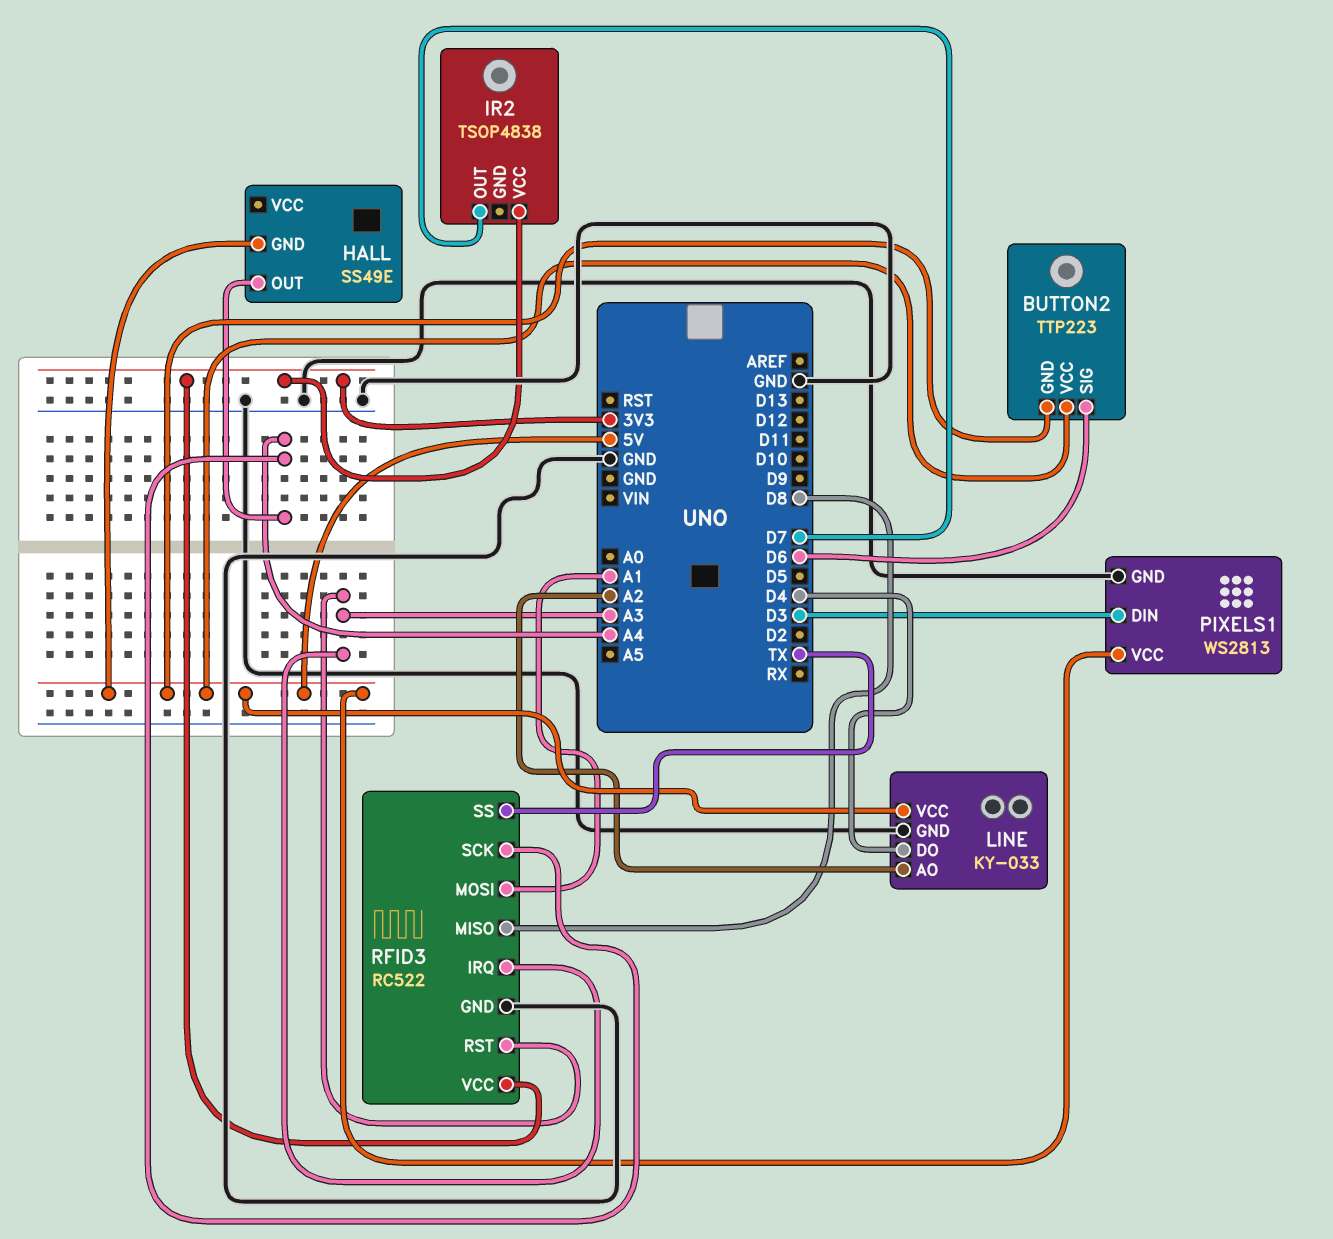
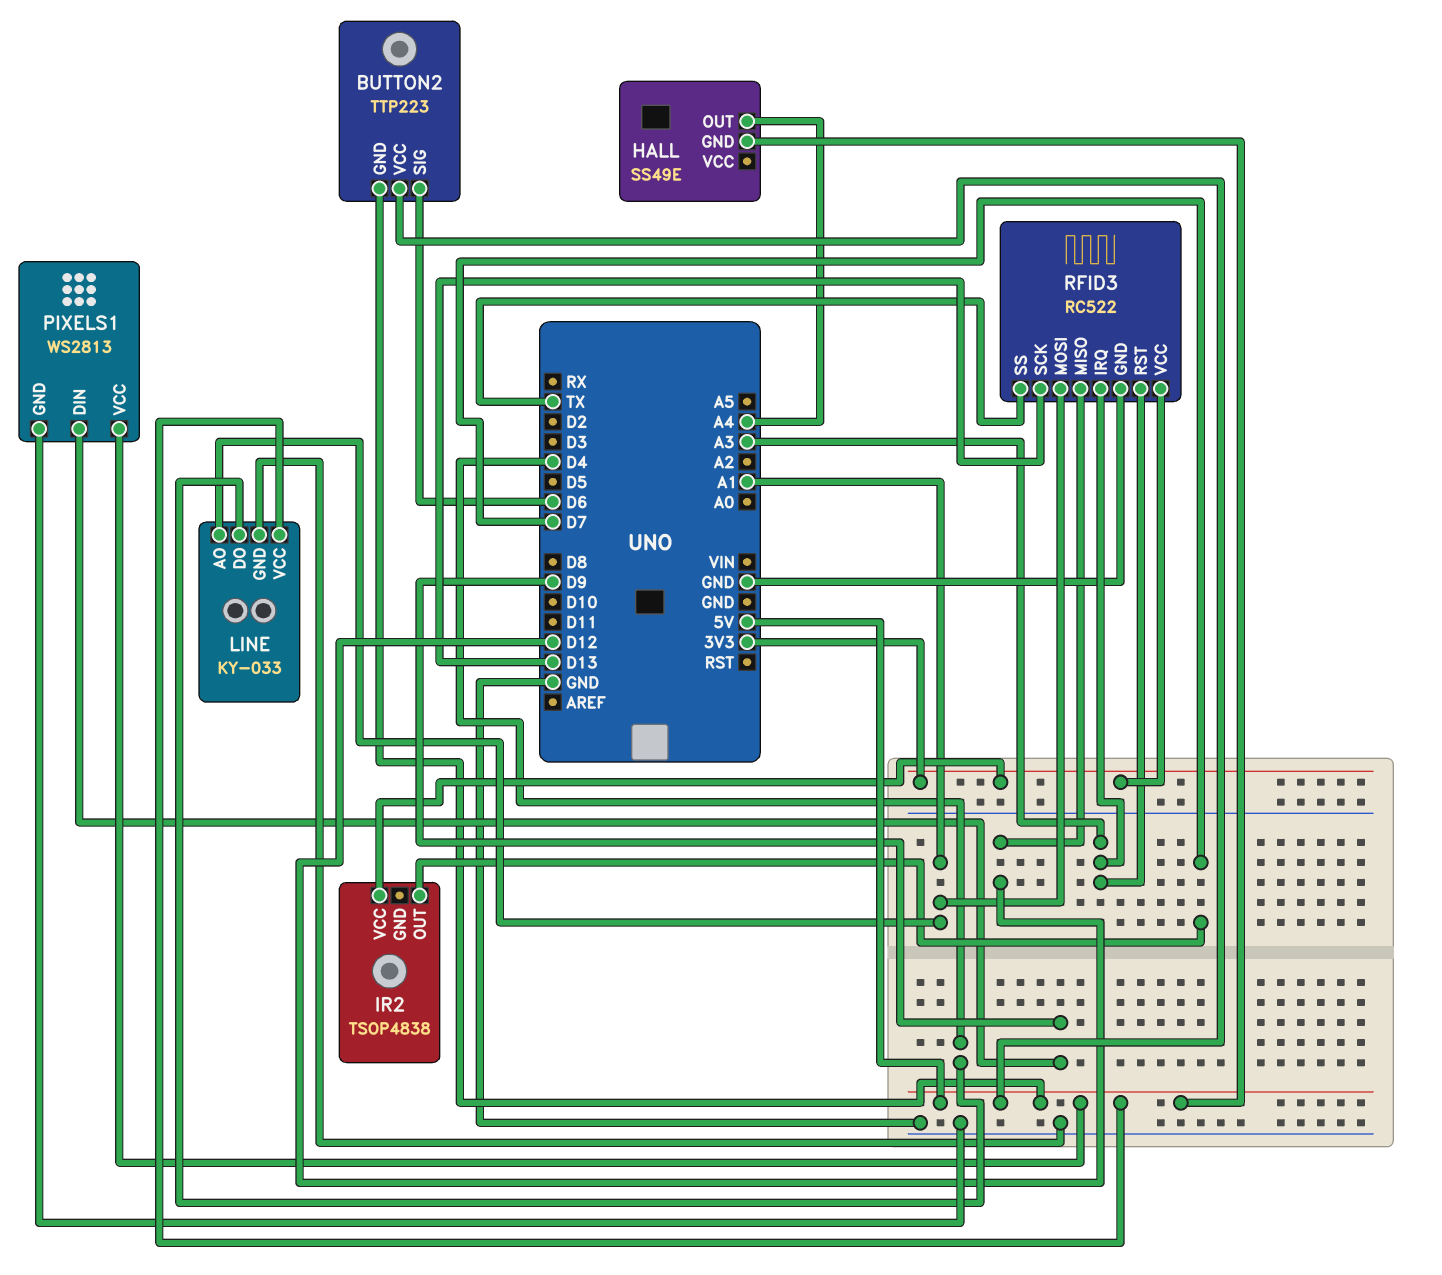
LINE pin AO: A2 -> A1
PIXELS1 pin DIN: D3 -> D9
RFID3 pin MISO: D8 -> D12
RFID3 pin SCK: A4 -> D13

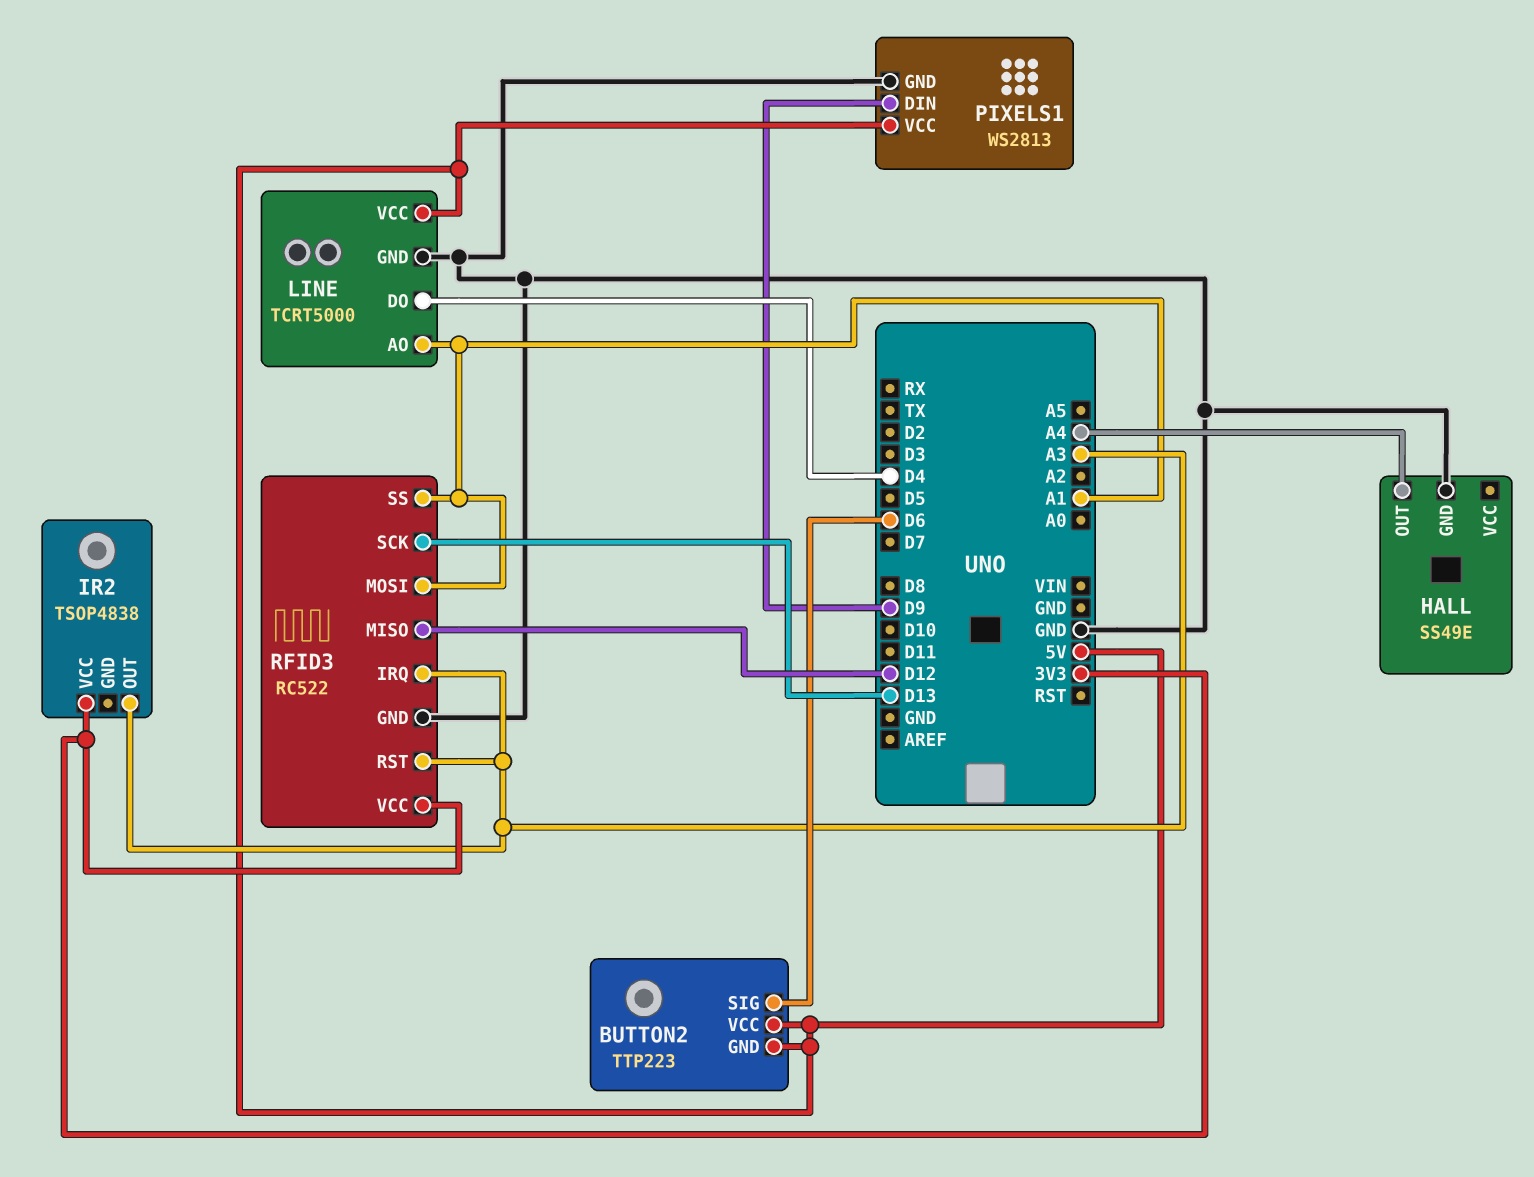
HALL pin GND: 5V -> GND
IR2 pin OUT: D7 -> A3
LINE: KY-033 -> TCRT5000
RFID3 pin SS: TX -> A1

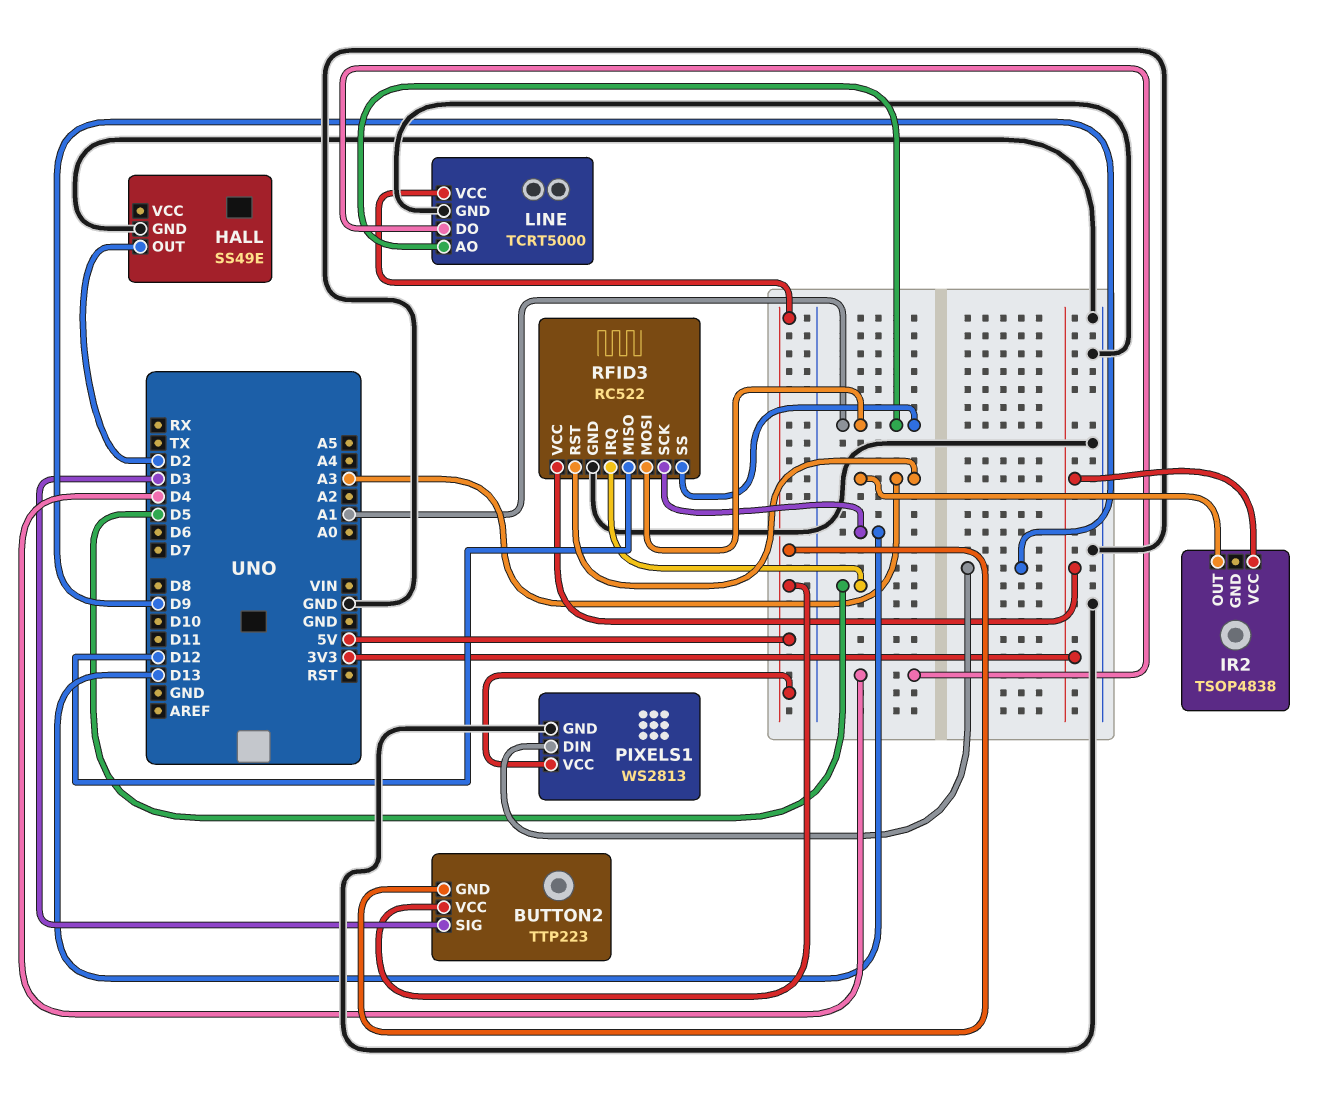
BUTTON2 pin SIG: D6 -> D3
HALL pin OUT: A4 -> D2
RFID3 pin IRQ: A3 -> D5

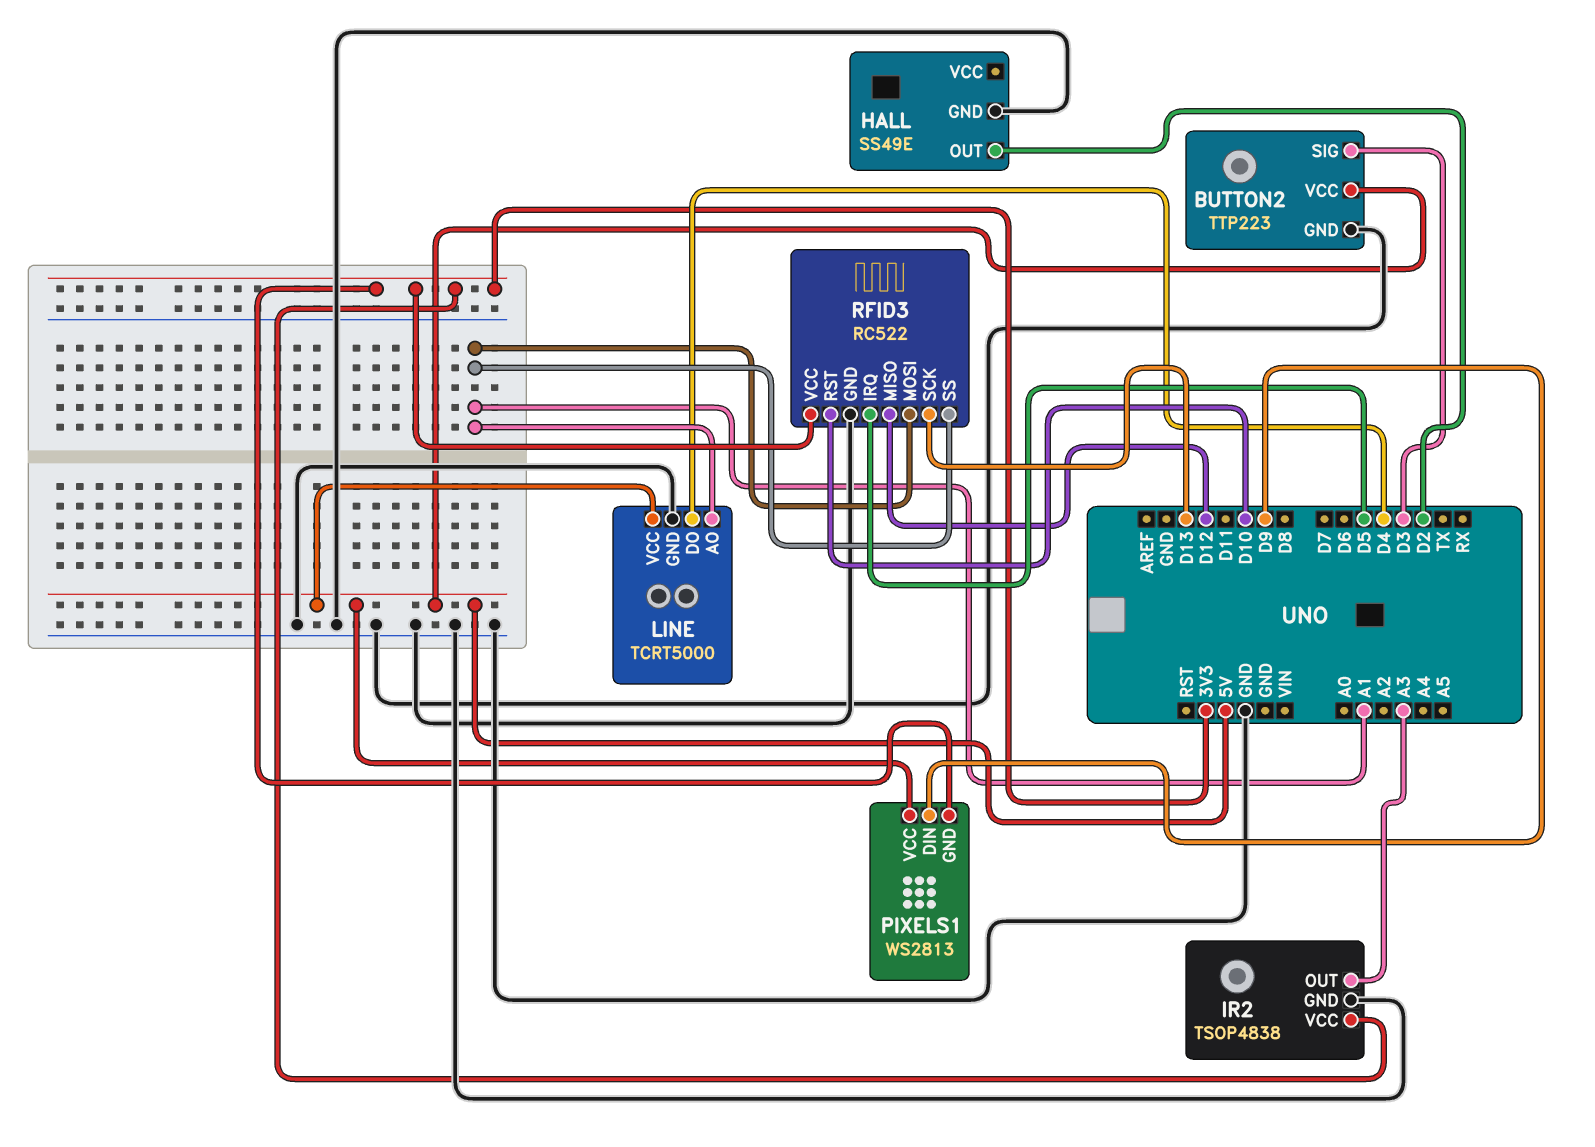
BUTTON2 pin GND: 5V -> GND
IR2 pin GND: none -> GND
PIXELS1 pin GND: GND -> 3V3
RFID3 pin RST: A3 -> D10

